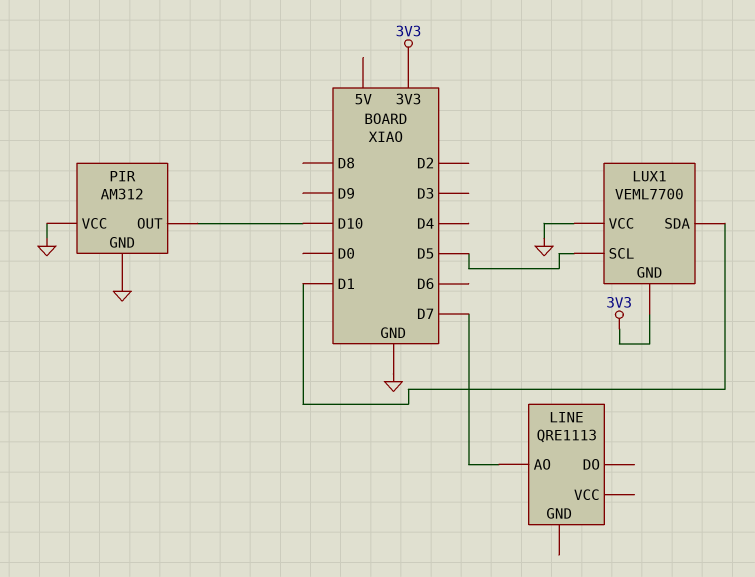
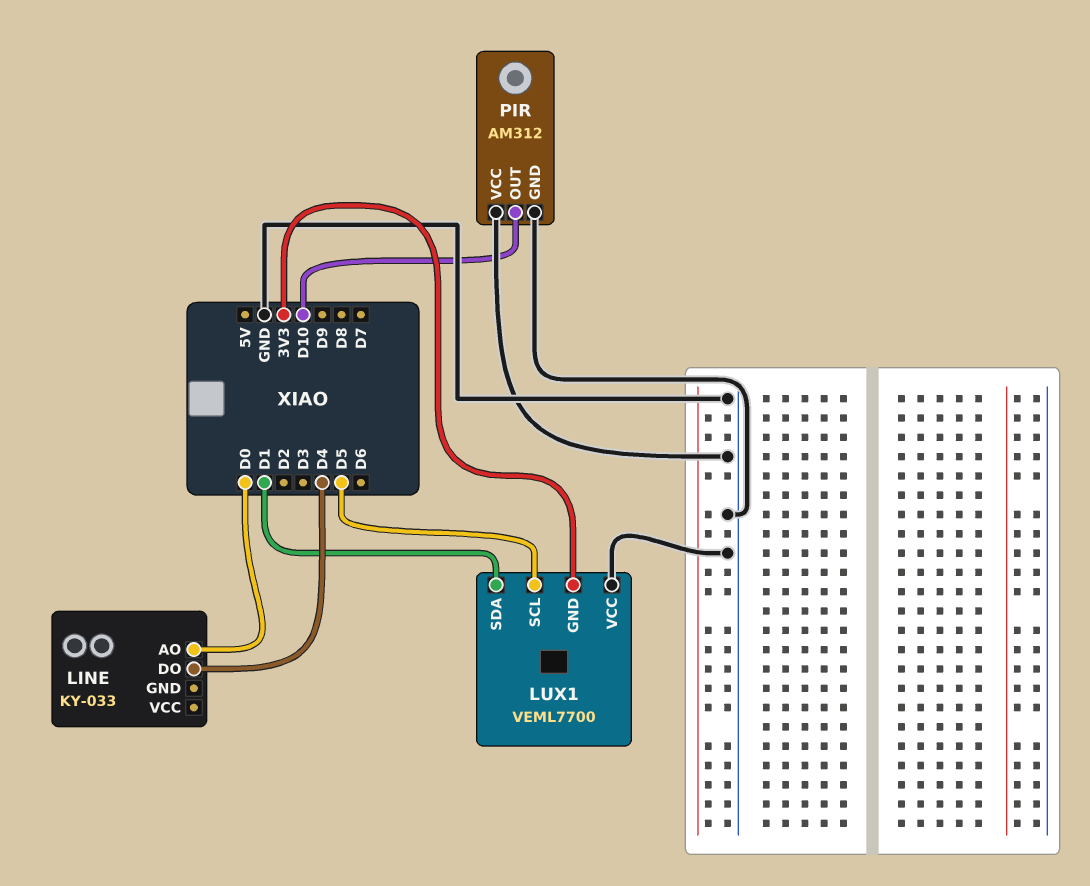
LINE: QRE1113 -> KY-033
LINE pin AO: D7 -> D0
LINE pin DO: none -> D4

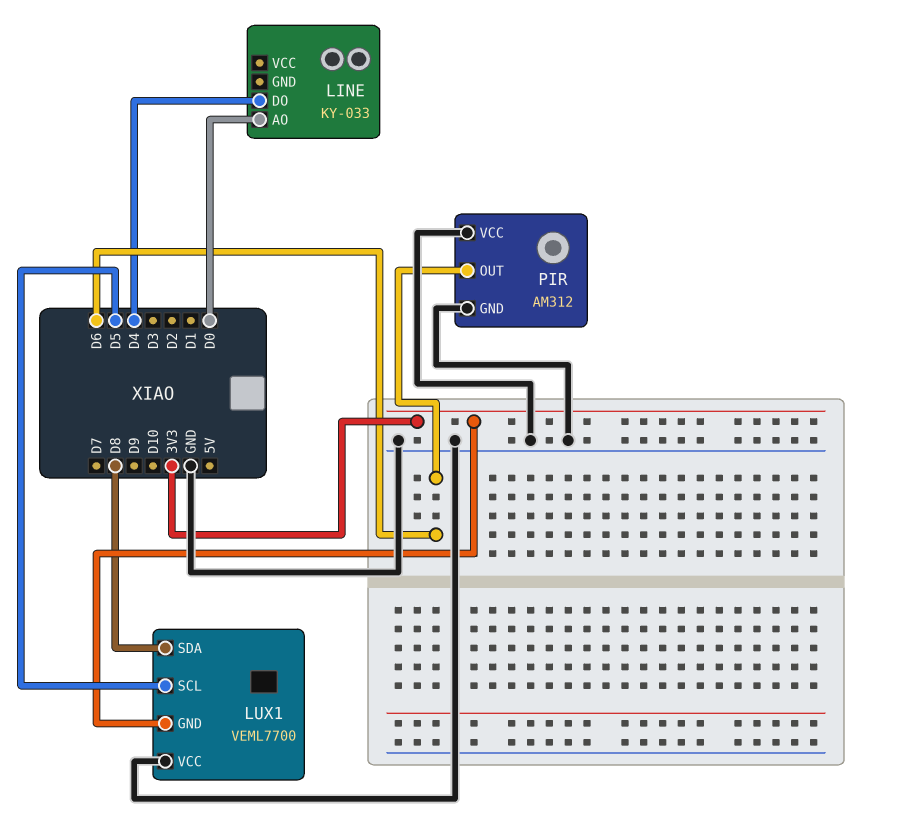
LUX1 pin SDA: D1 -> D8
PIR pin OUT: D10 -> D6

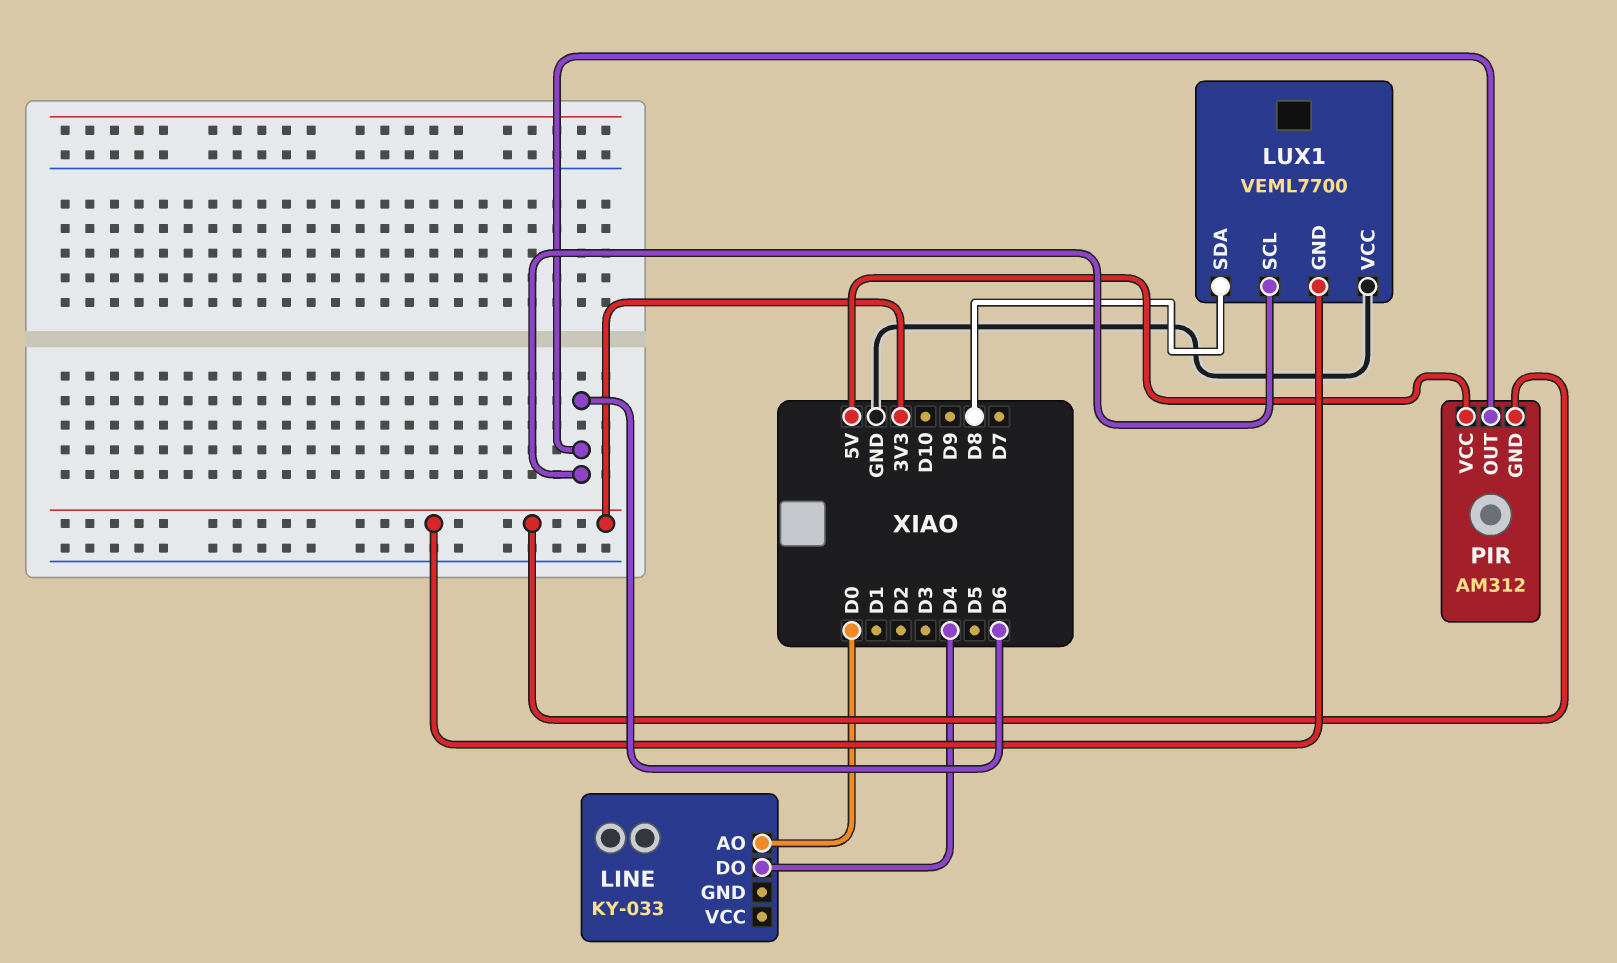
LUX1 pin SCL: D5 -> D6
PIR pin GND: GND -> 3V3
PIR pin VCC: GND -> 5V

